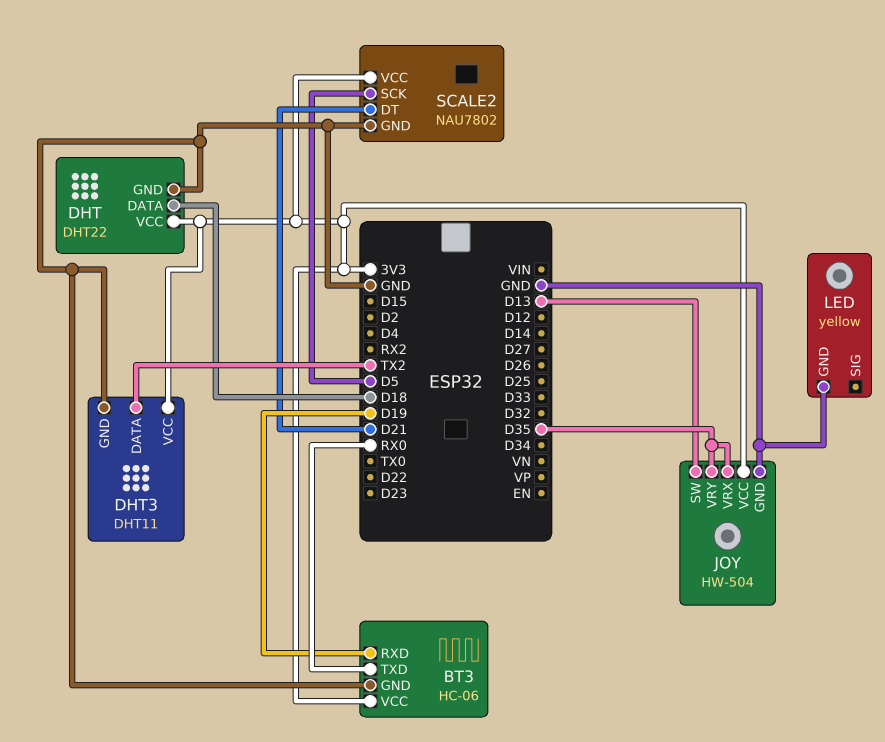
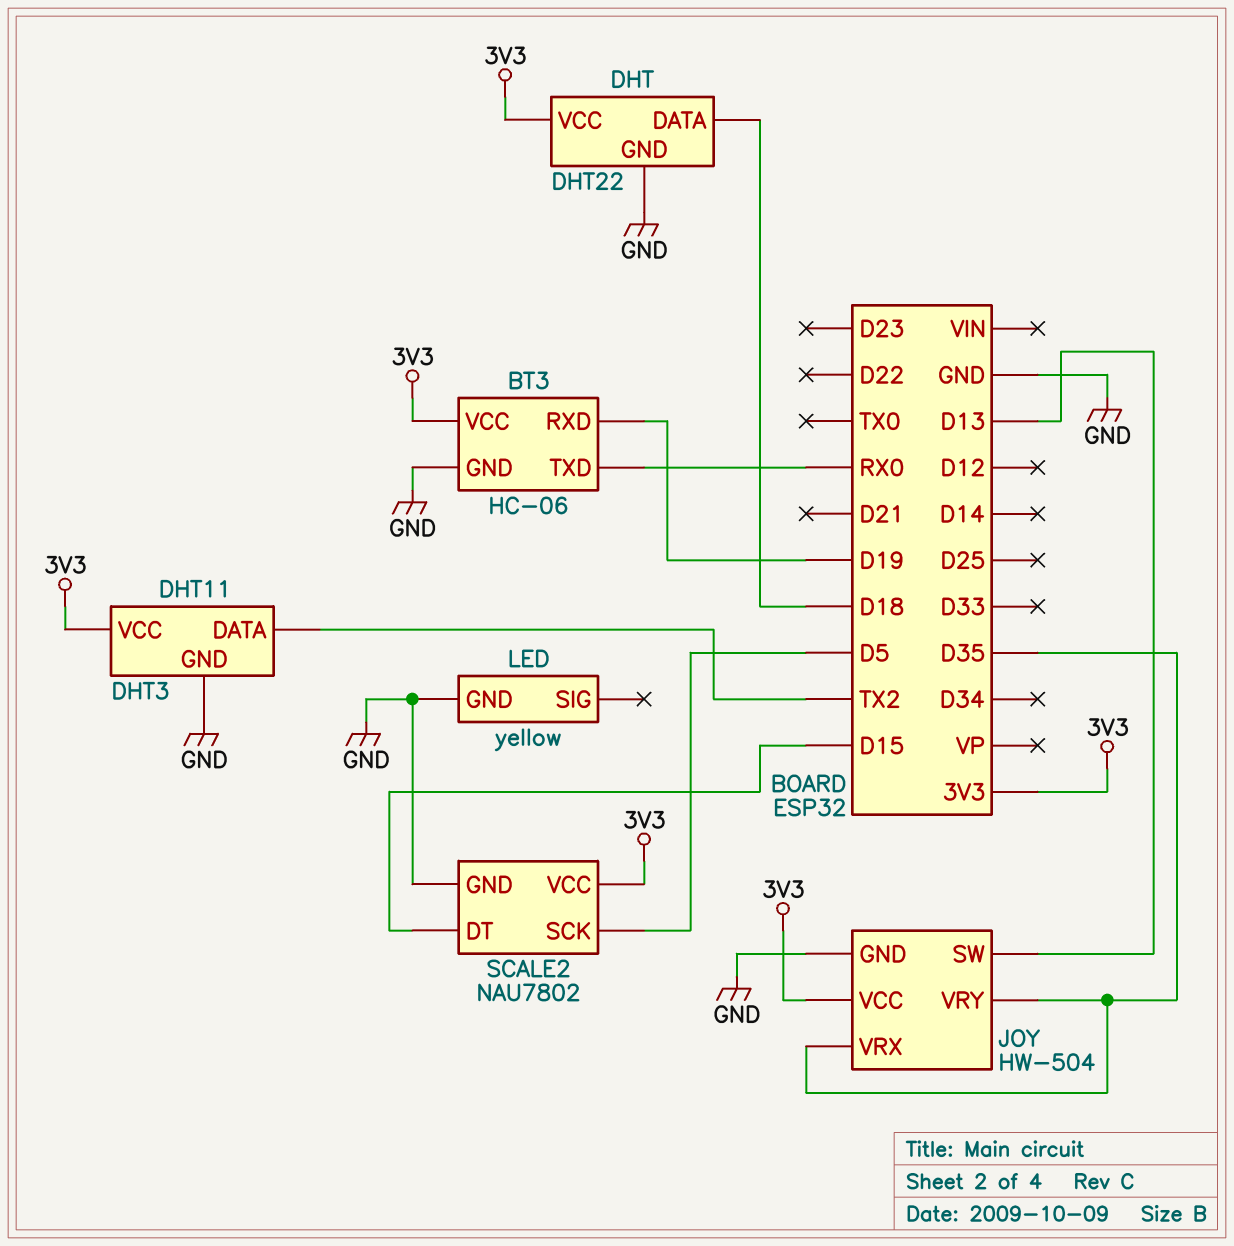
SCALE2 pin DT: D21 -> D15

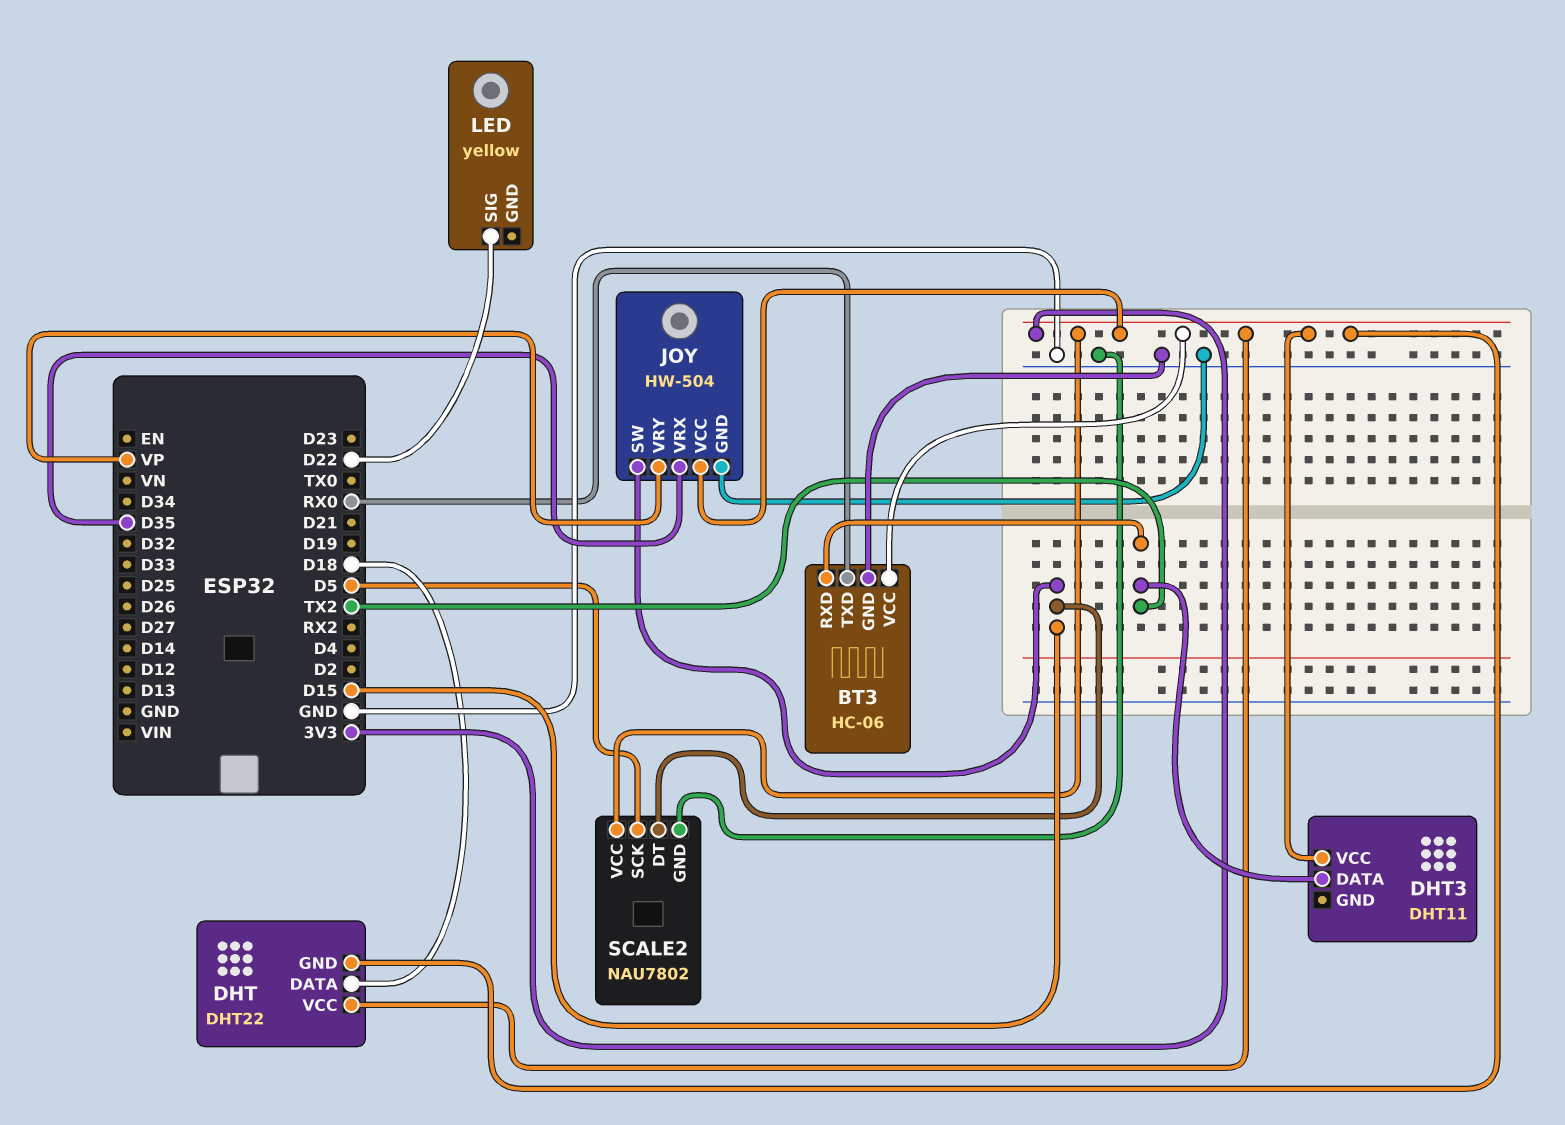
BT3 pin RXD: D19 -> TX2
DHT pin GND: GND -> 3V3
DHT3 pin GND: GND -> none
JOY pin SW: D13 -> D15
JOY pin VRY: D35 -> VP
LED pin GND: GND -> none
LED pin SIG: none -> D22

